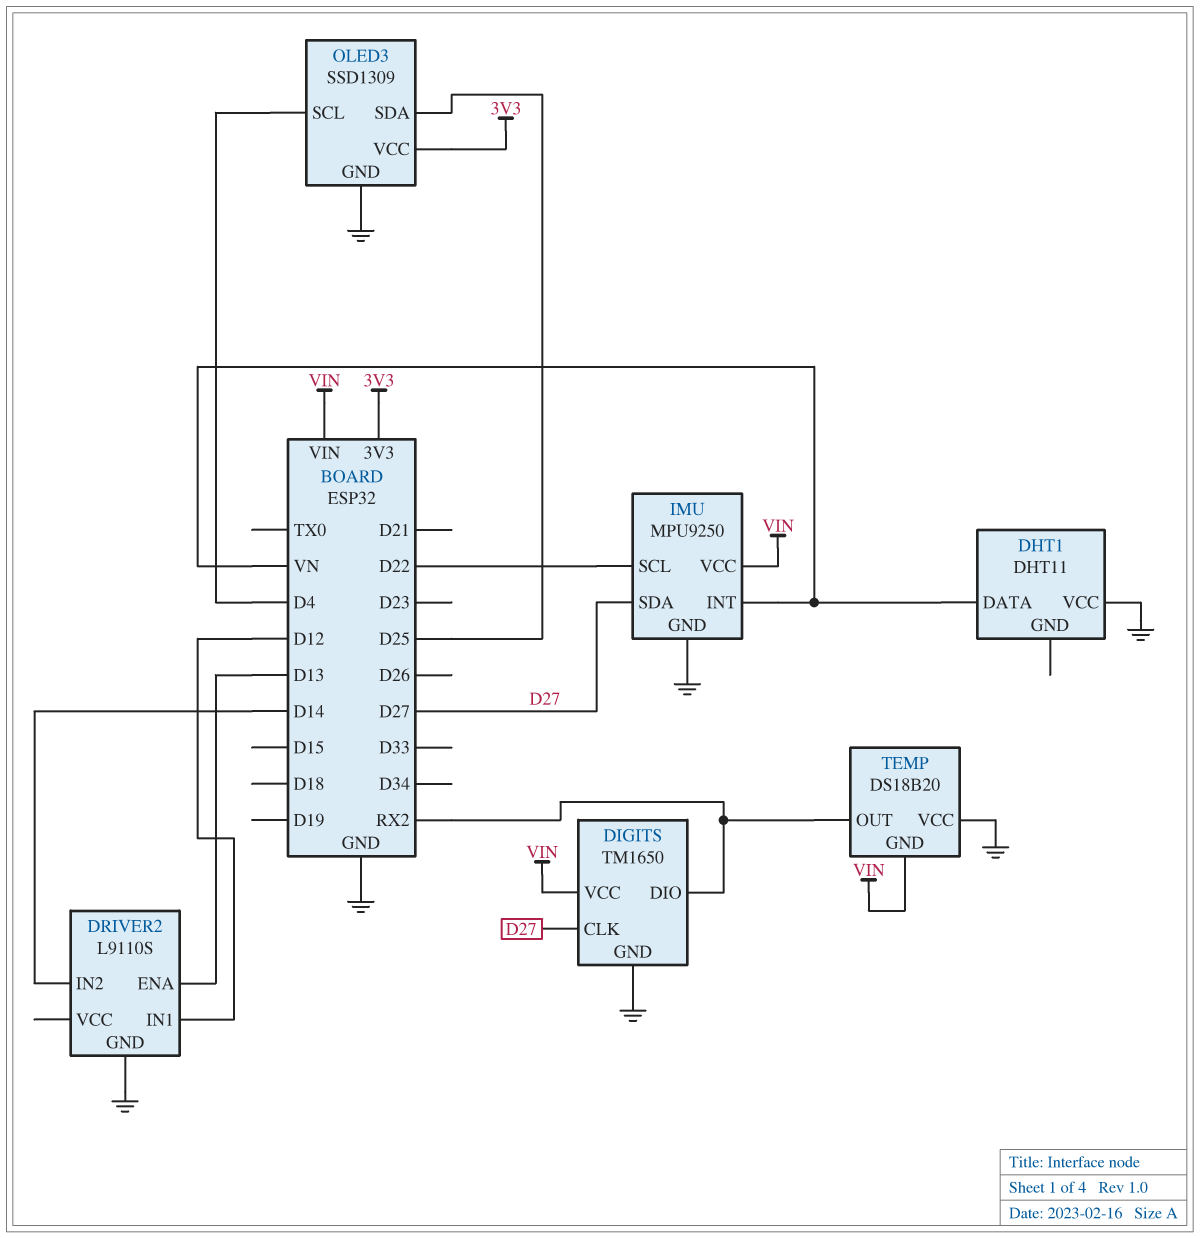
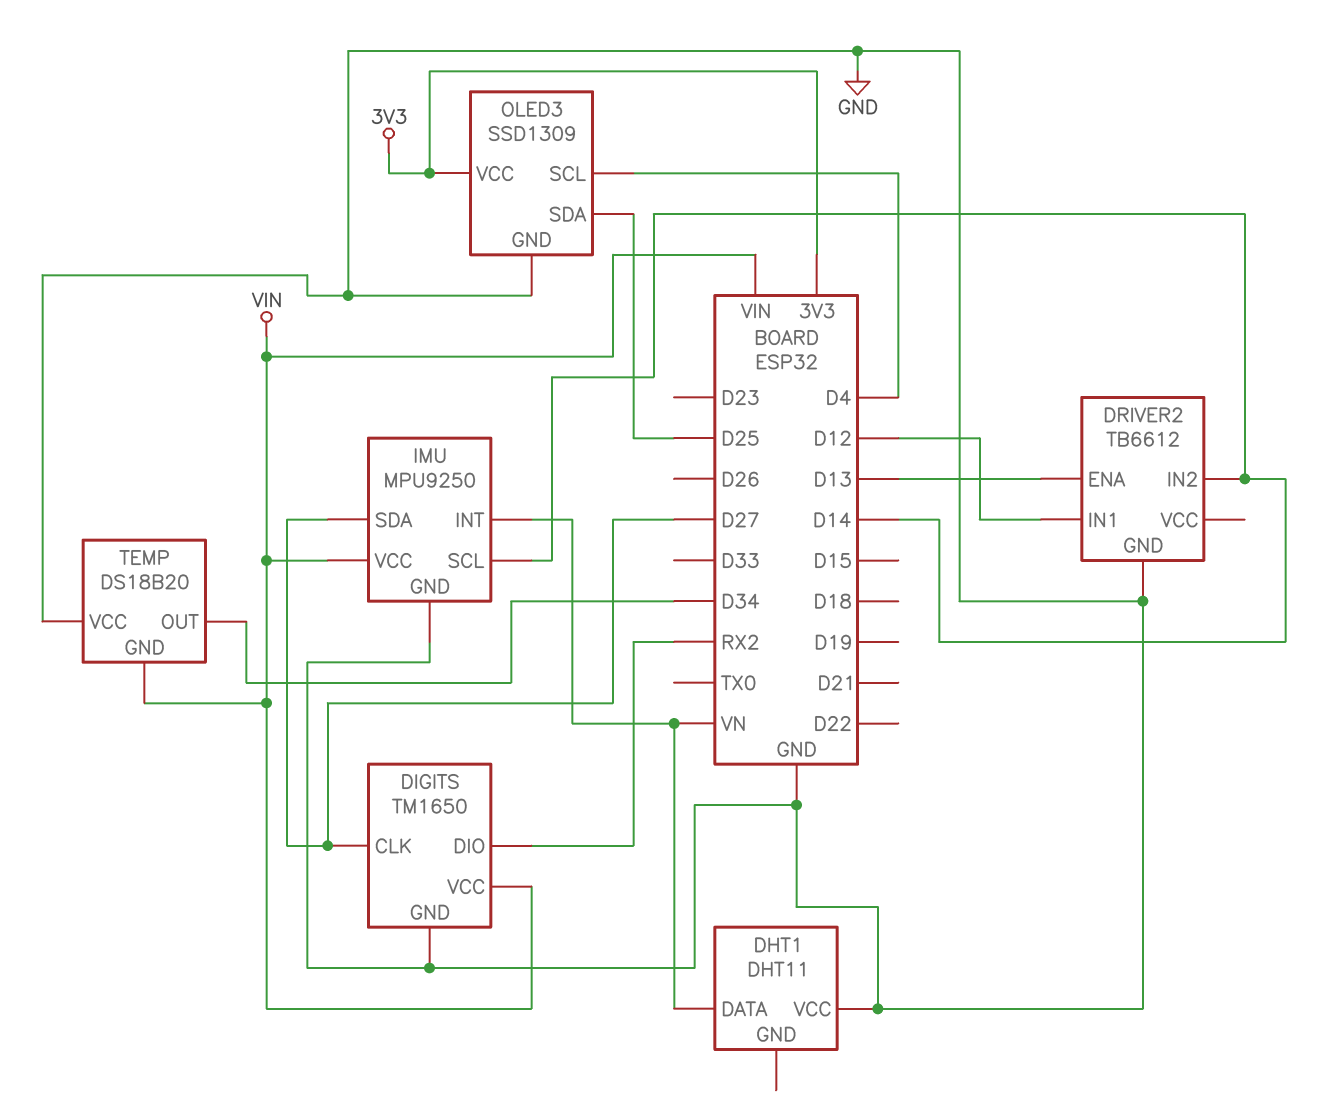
DRIVER2: L9110S -> TB6612
IMU pin SCL: D22 -> D14
TEMP pin OUT: RX2 -> D34

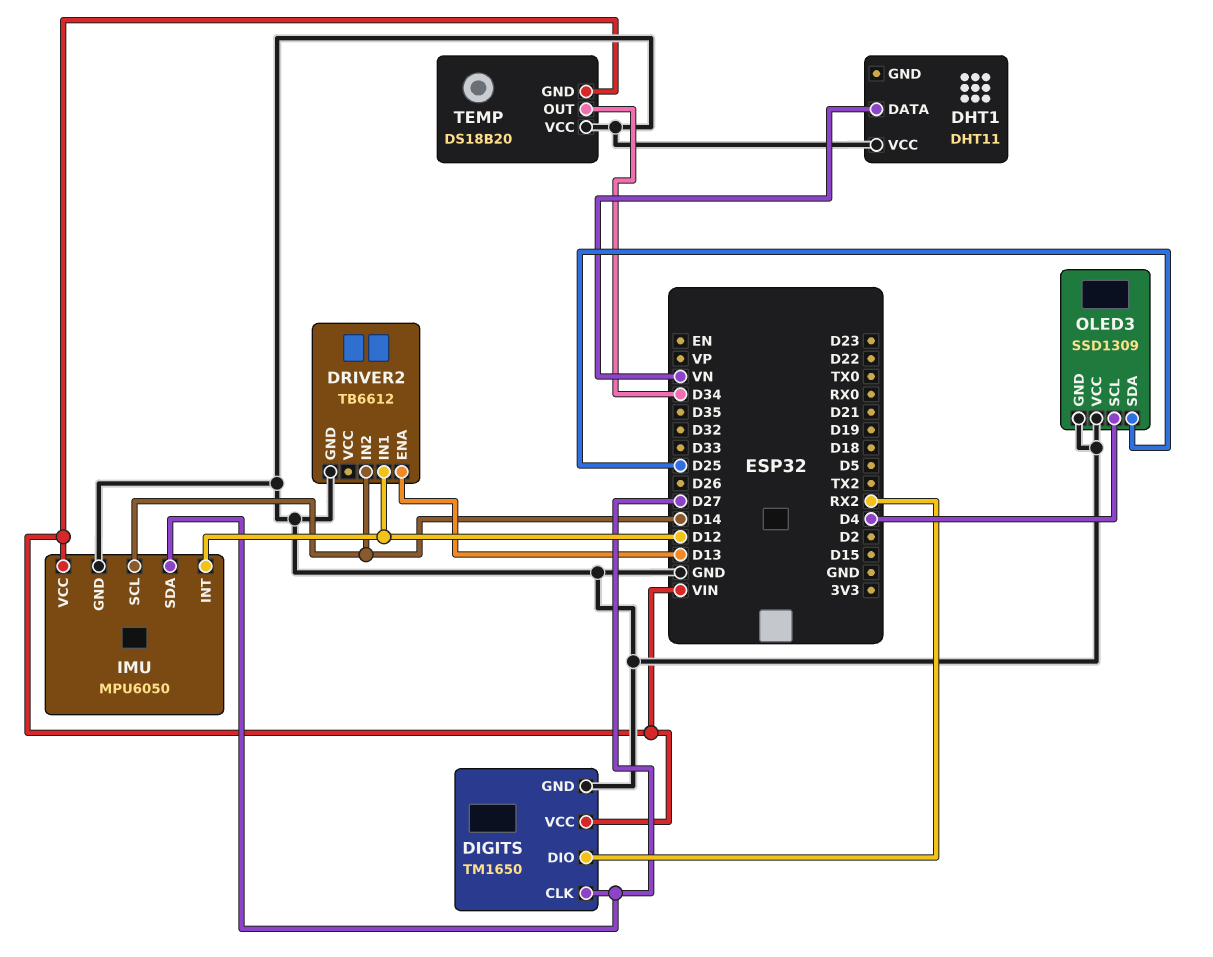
IMU: MPU9250 -> MPU6050
IMU pin INT: VN -> D12
OLED3 pin VCC: 3V3 -> GND

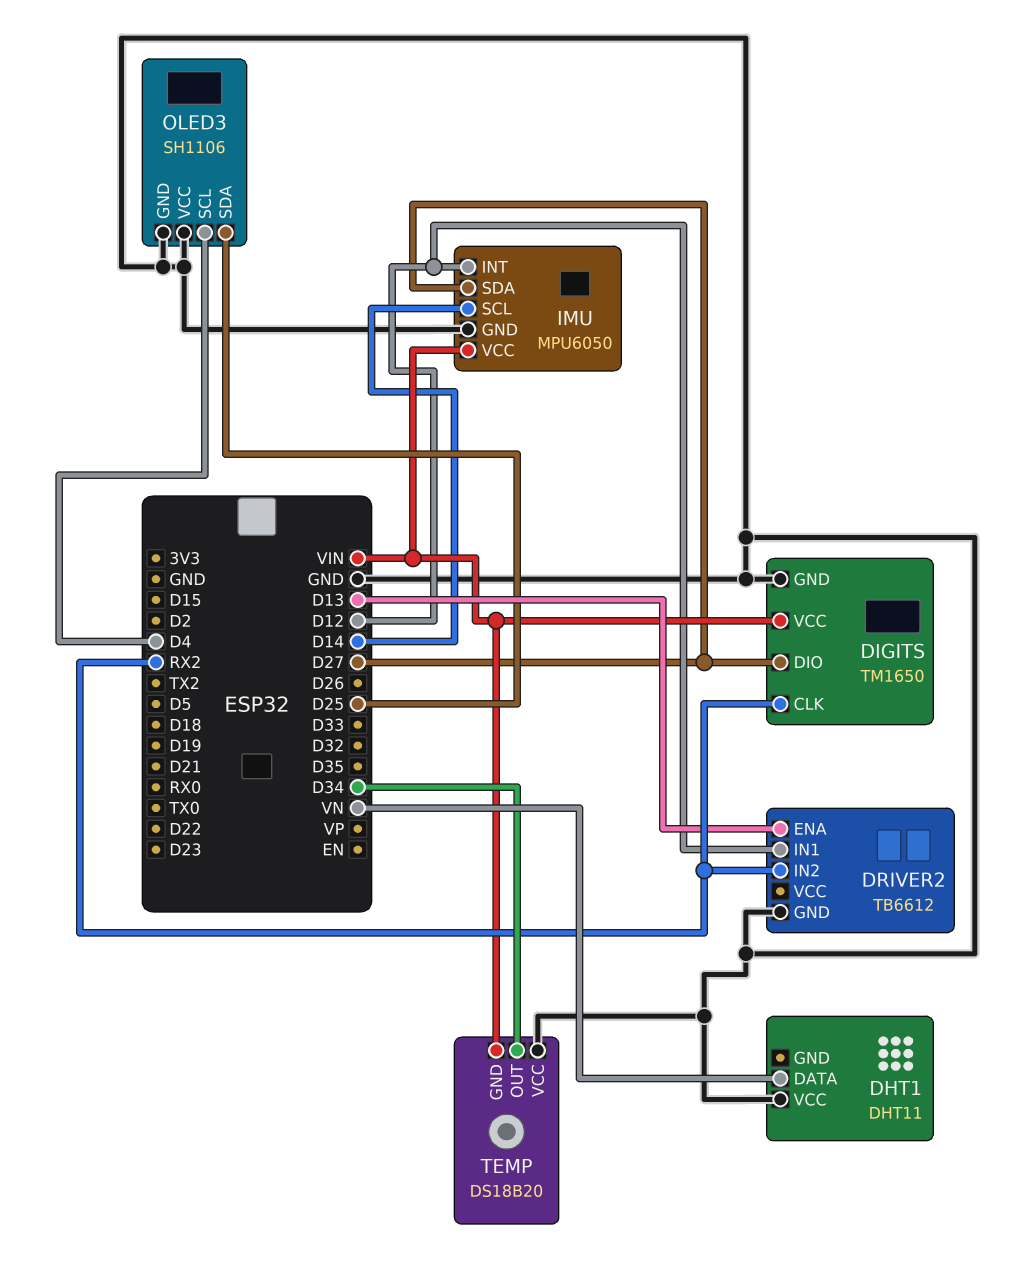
DIGITS pin CLK: D27 -> RX2
DIGITS pin DIO: RX2 -> D27
DRIVER2 pin IN2: D14 -> RX2
OLED3: SSD1309 -> SH1106

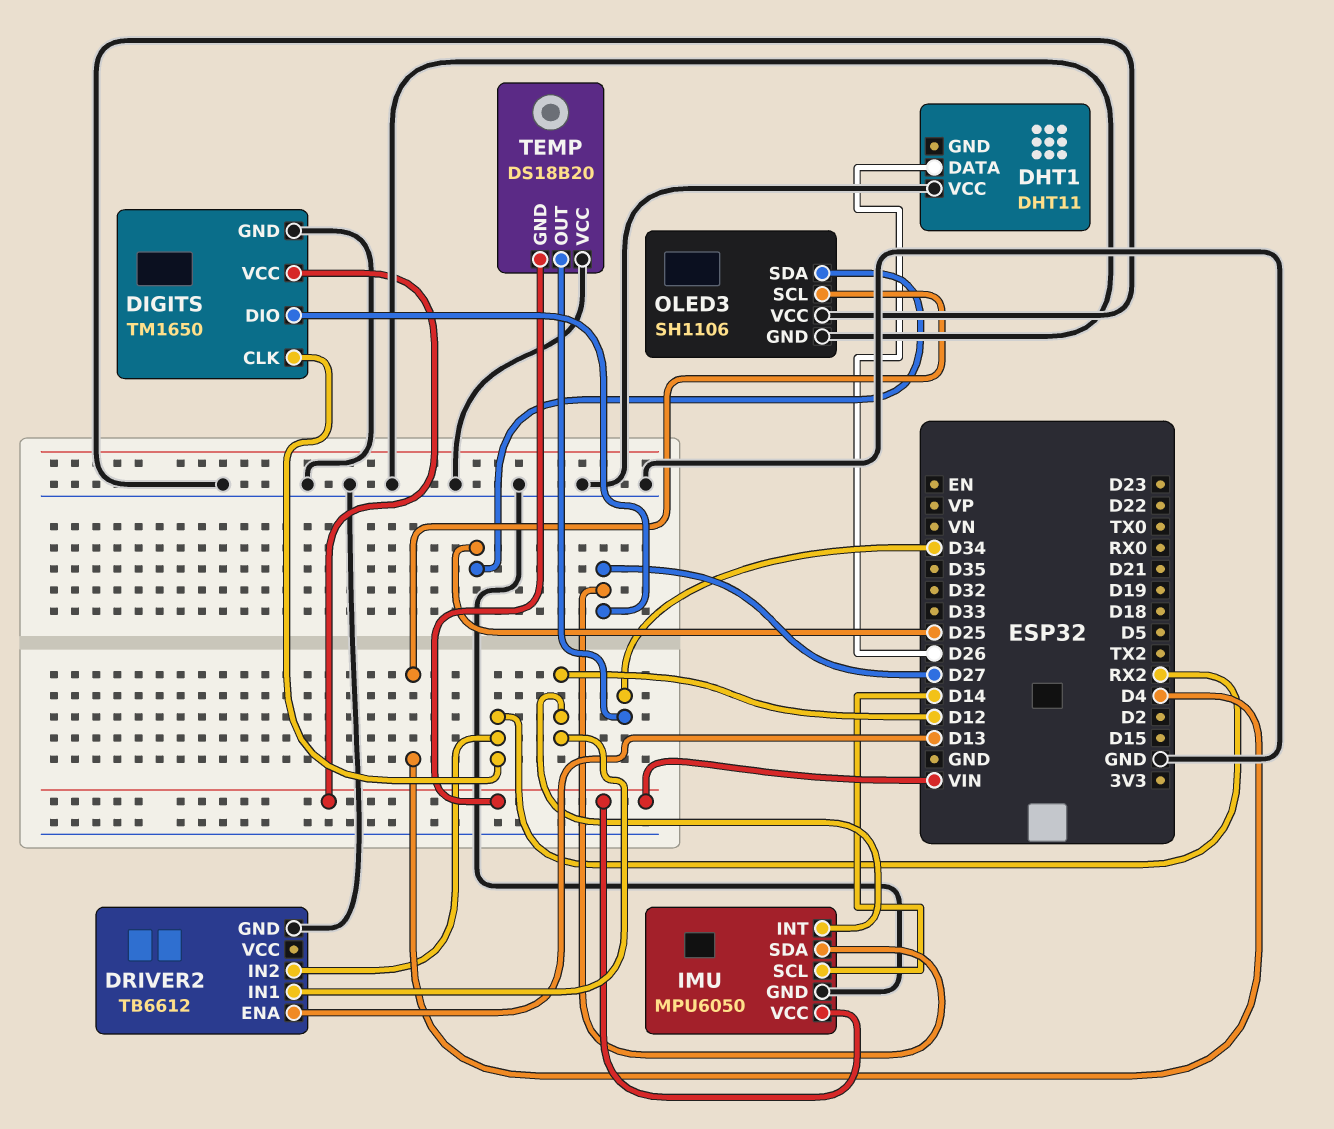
DHT1 pin DATA: VN -> D26

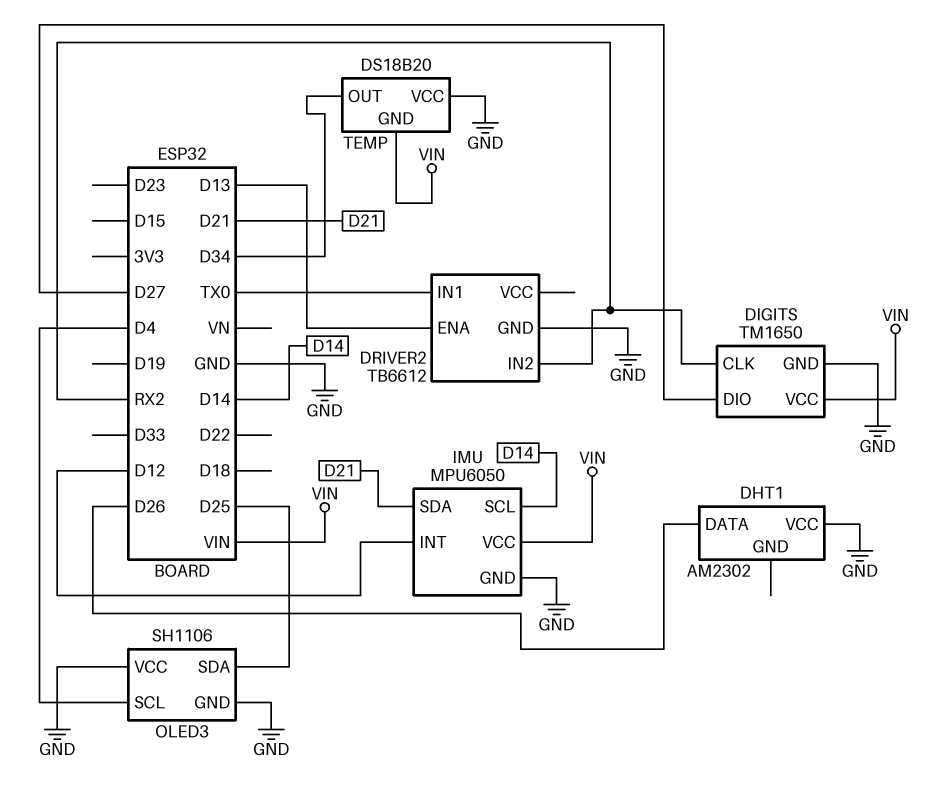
DHT1: DHT11 -> AM2302
DRIVER2 pin IN1: D12 -> TX0
IMU pin SDA: D27 -> D21

